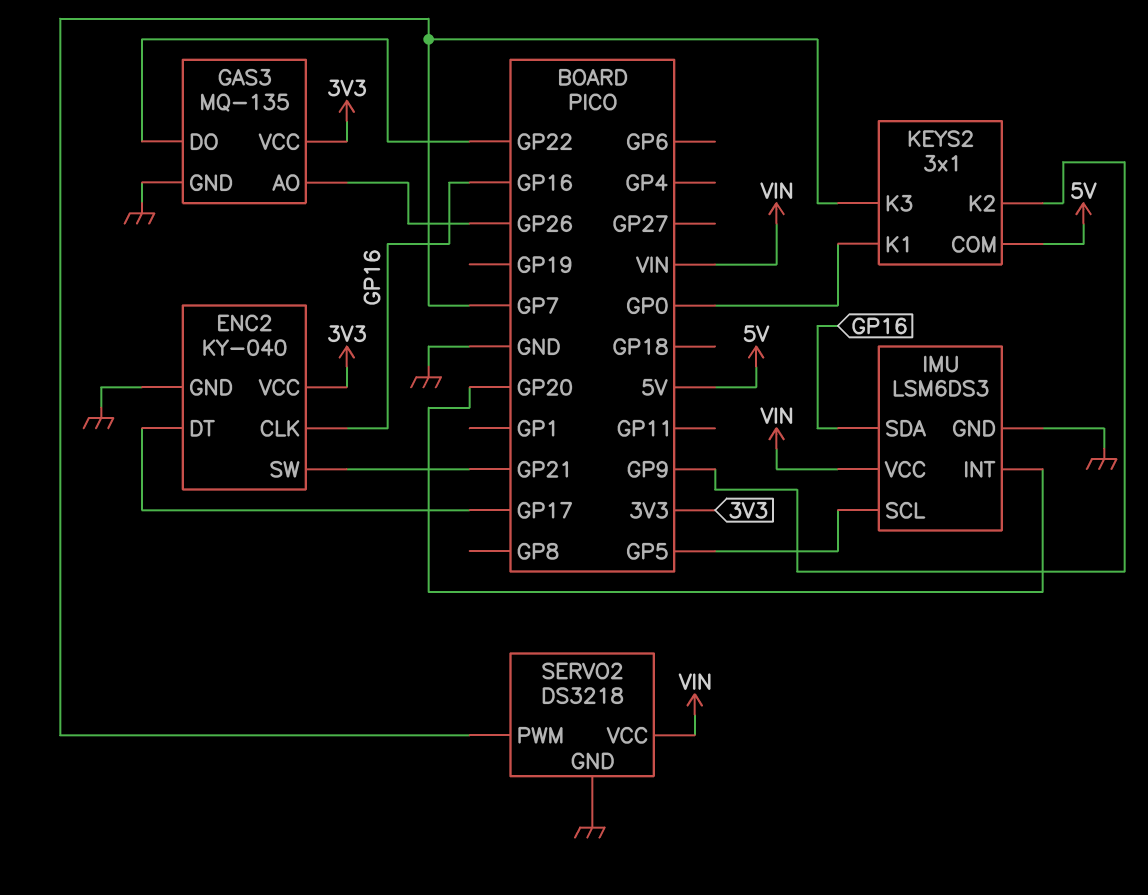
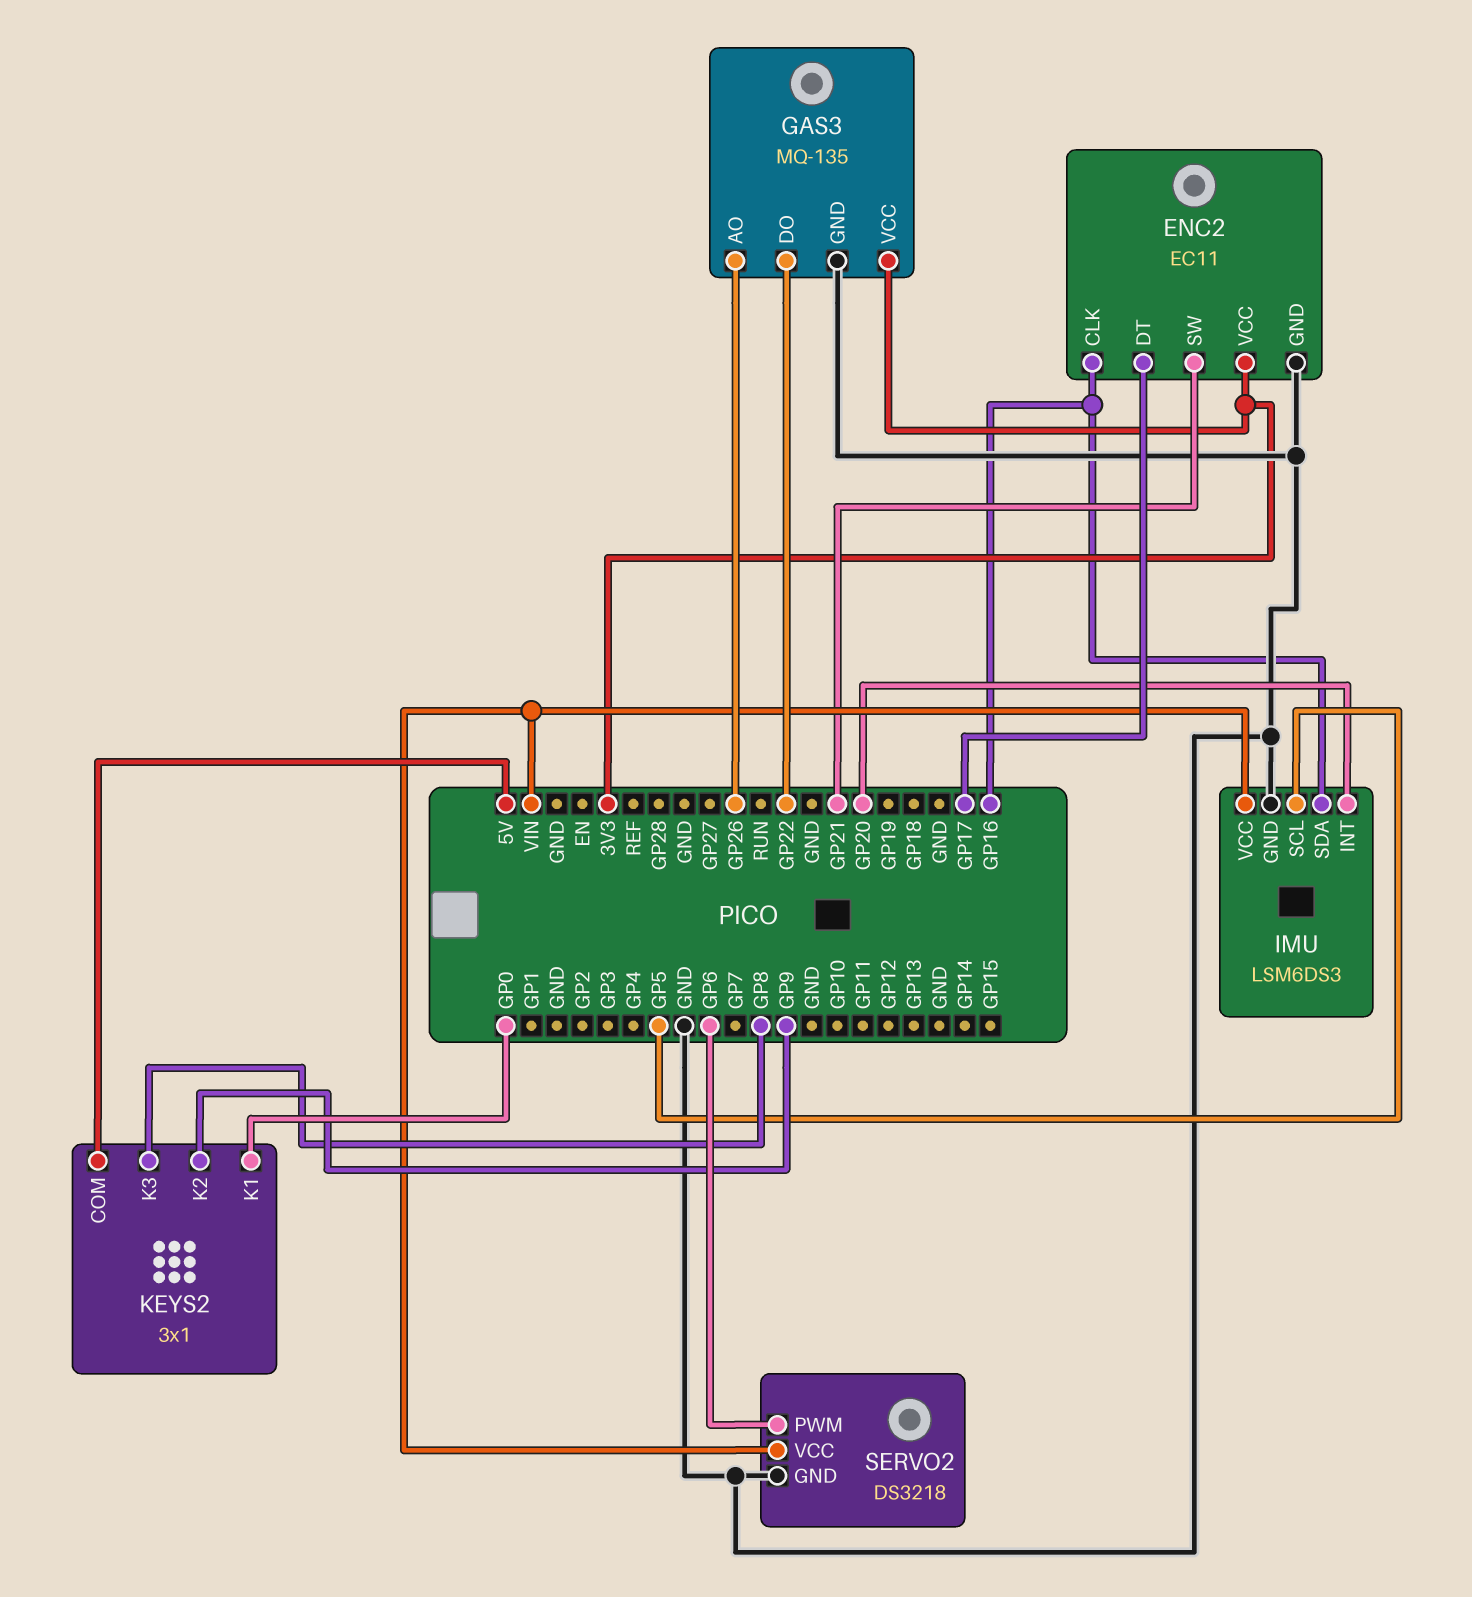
ENC2: KY-040 -> EC11
KEYS2 pin K3: GP7 -> GP8
SERVO2 pin PWM: GP7 -> GP6

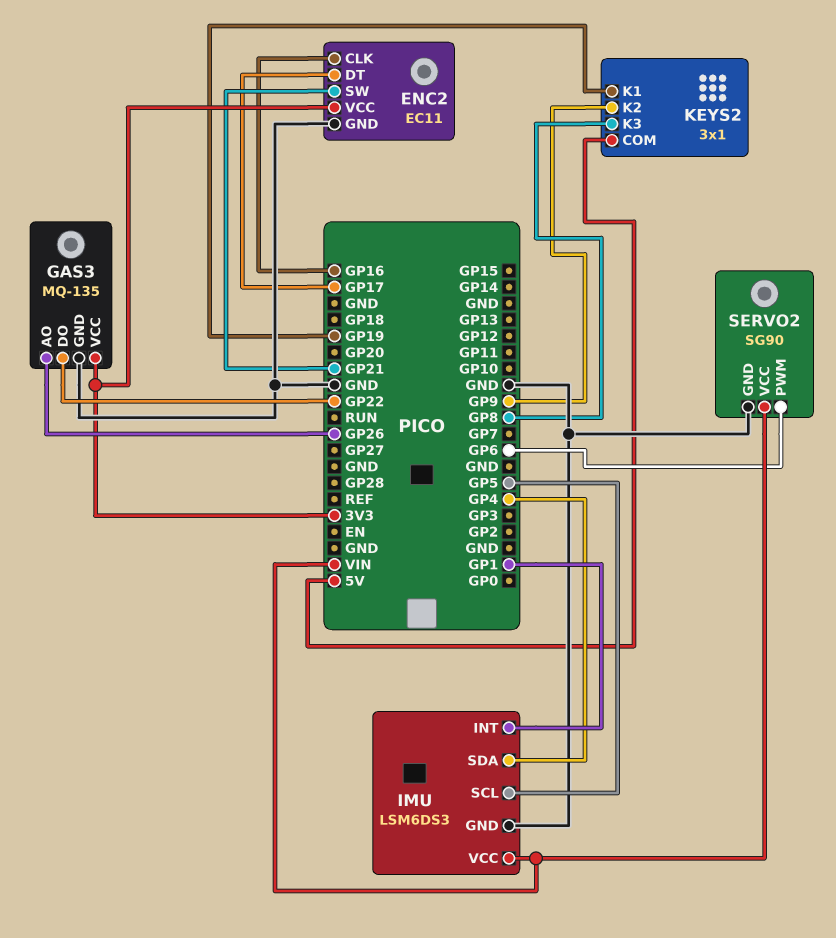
IMU pin INT: GP20 -> GP1
IMU pin SDA: GP16 -> GP4
KEYS2 pin K1: GP0 -> GP19
SERVO2: DS3218 -> SG90

